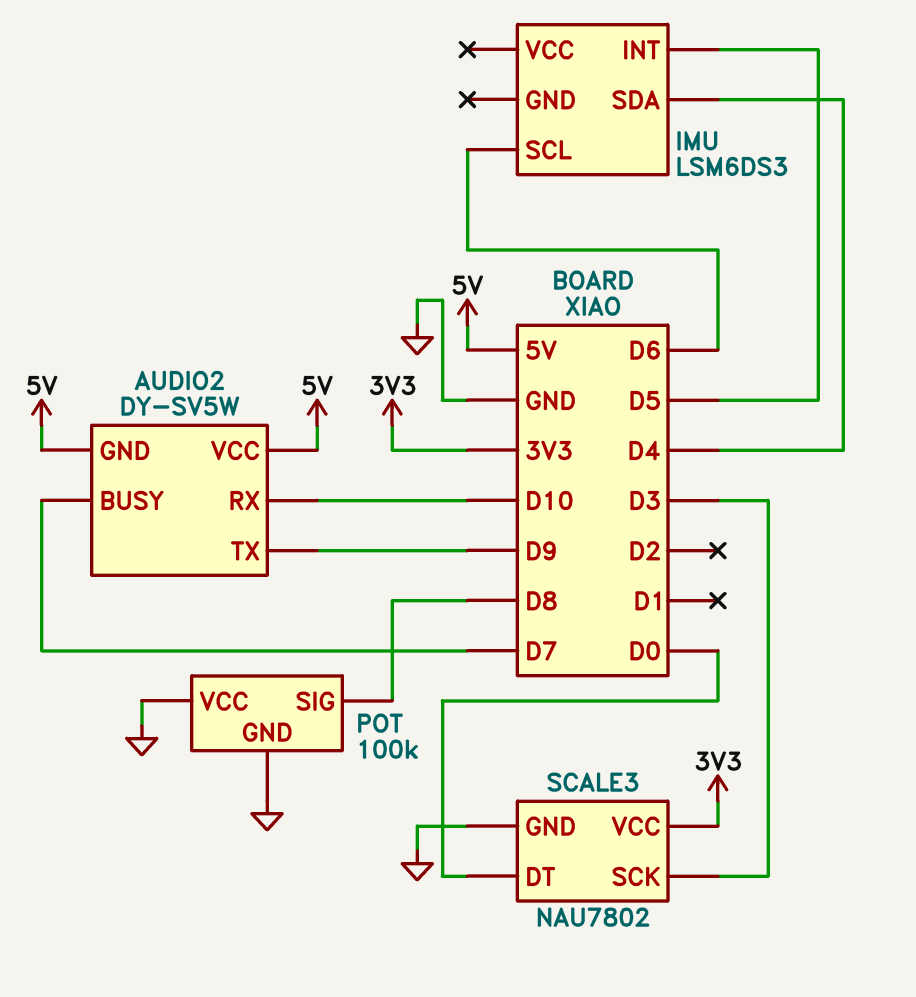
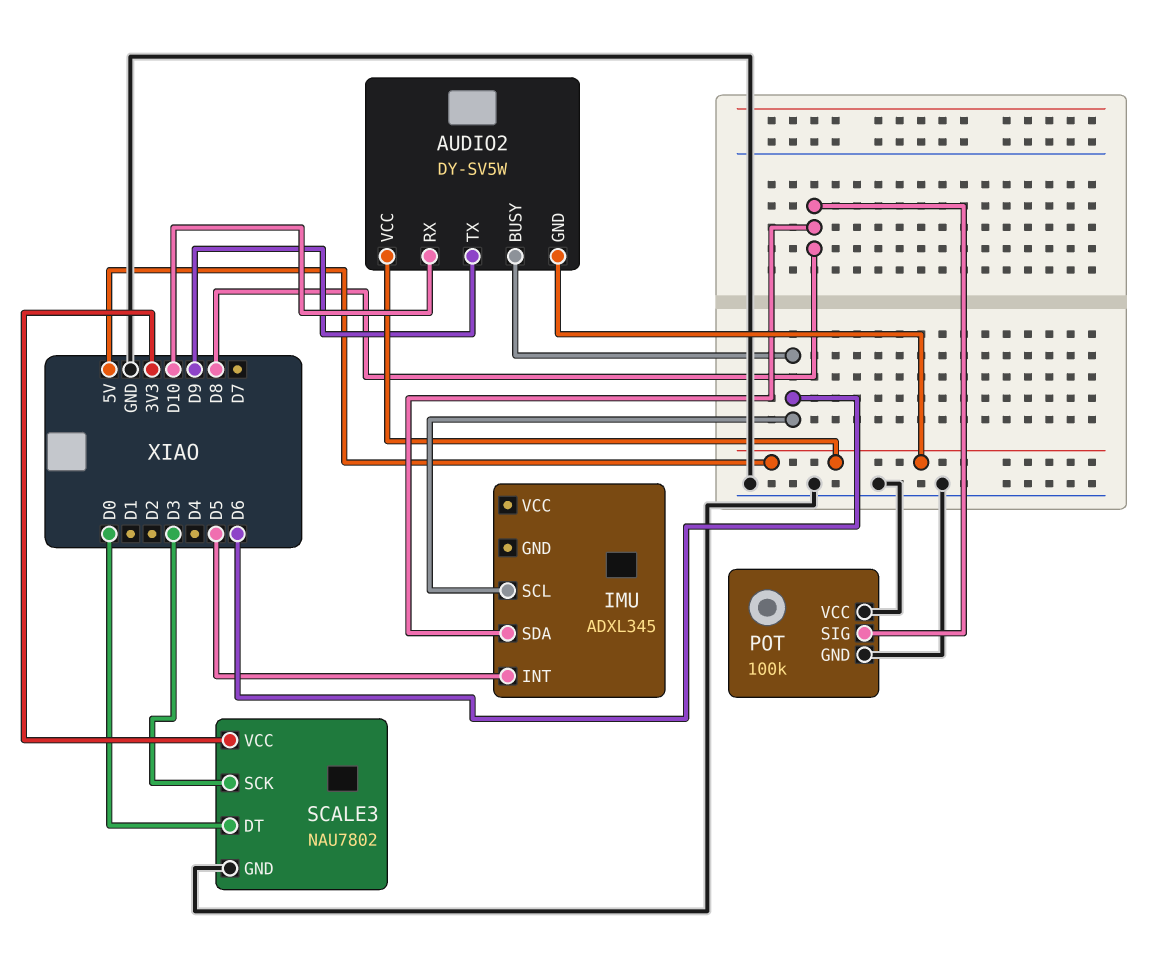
AUDIO2 pin BUSY: D7 -> D6
IMU: LSM6DS3 -> ADXL345
IMU pin SDA: D4 -> D8

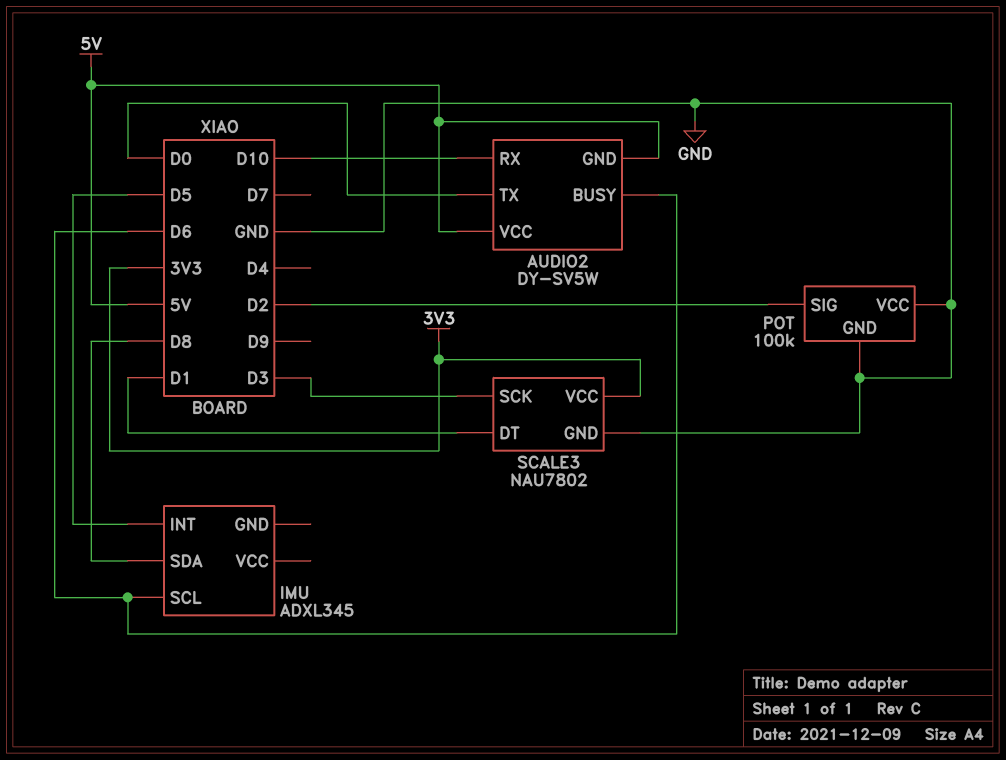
AUDIO2 pin TX: D9 -> D0
POT pin SIG: D8 -> D2
SCALE3 pin DT: D0 -> D1

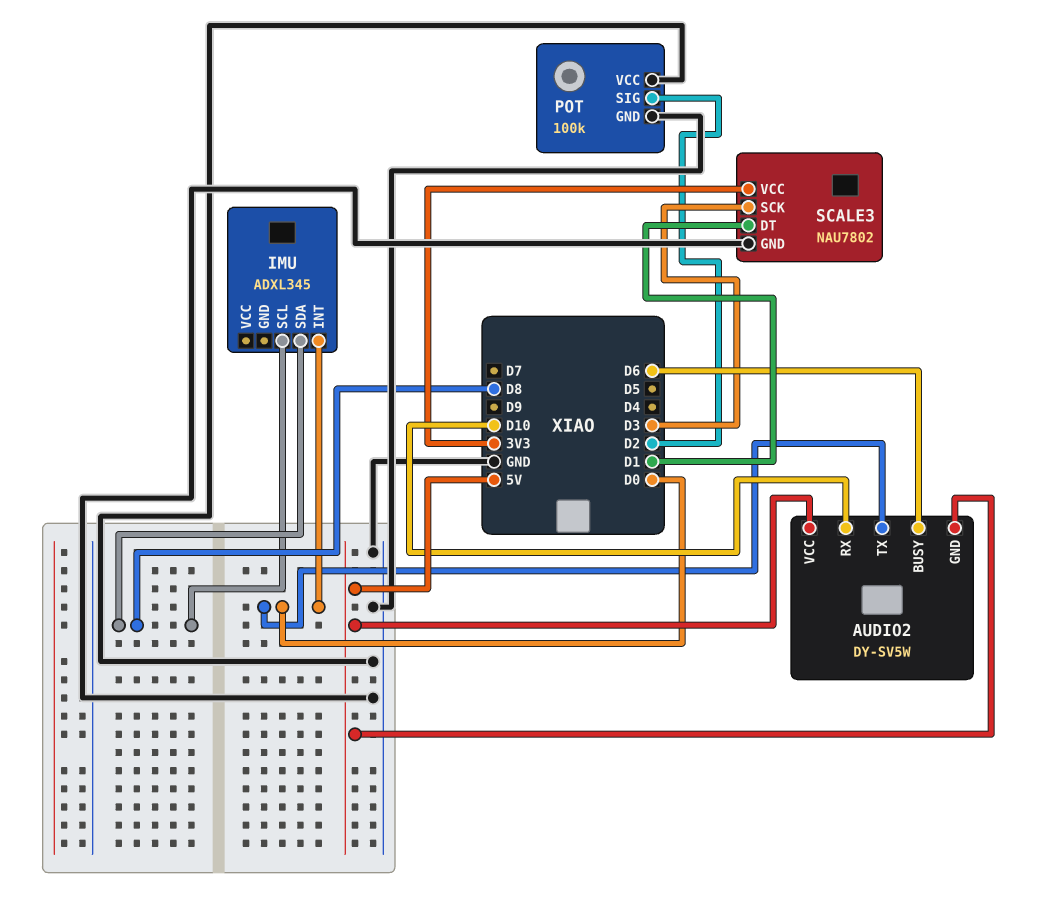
IMU pin INT: D5 -> D0
IMU pin SCL: D6 -> D8

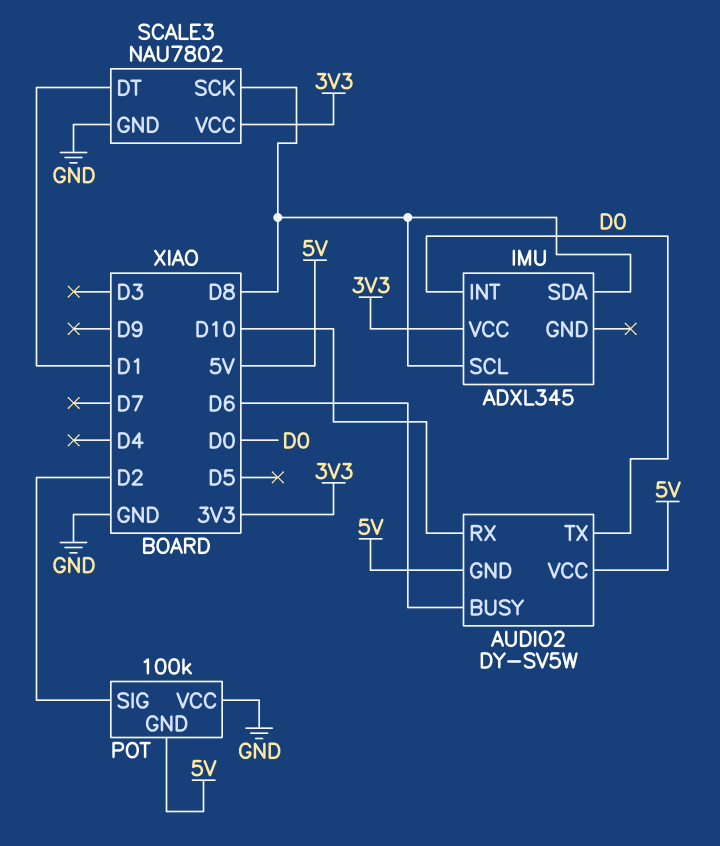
IMU pin VCC: none -> 3V3
POT pin GND: GND -> 5V
SCALE3 pin SCK: D3 -> D8

